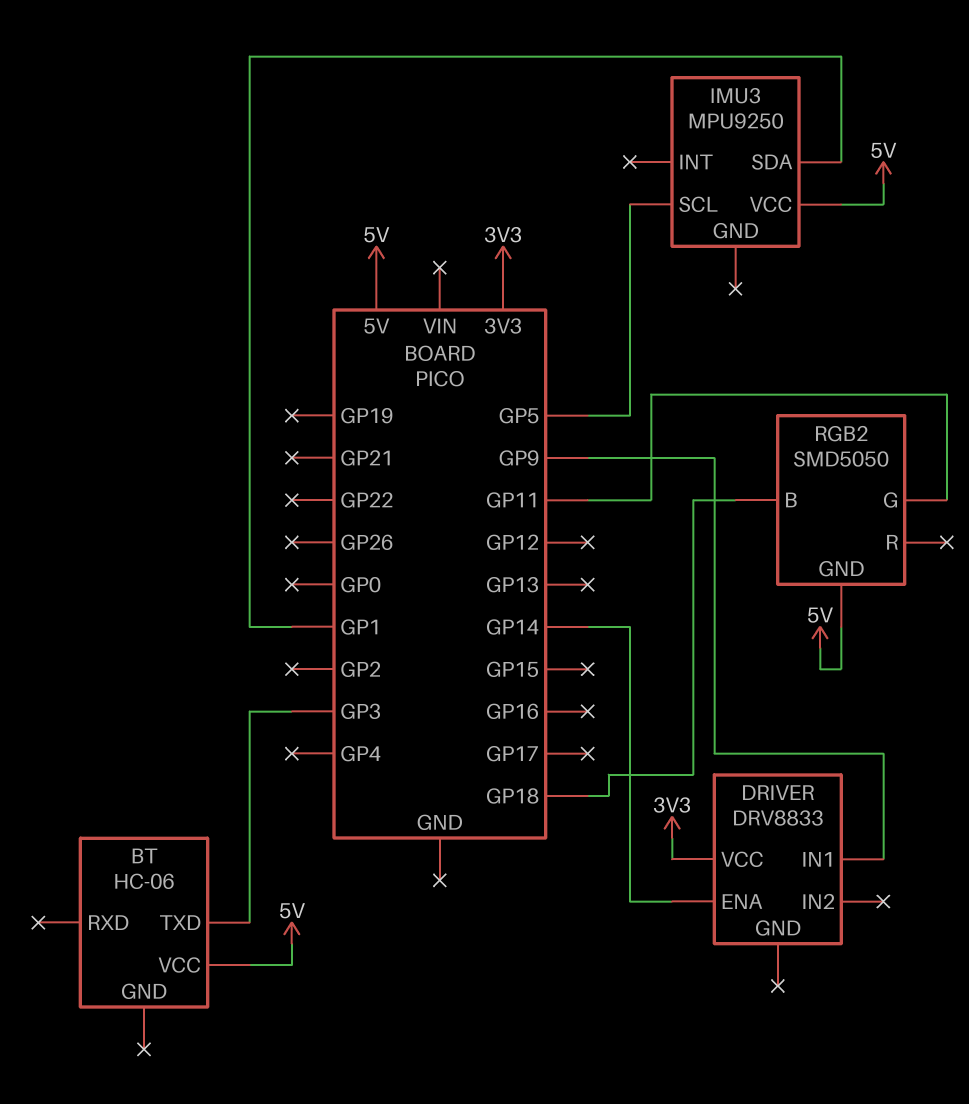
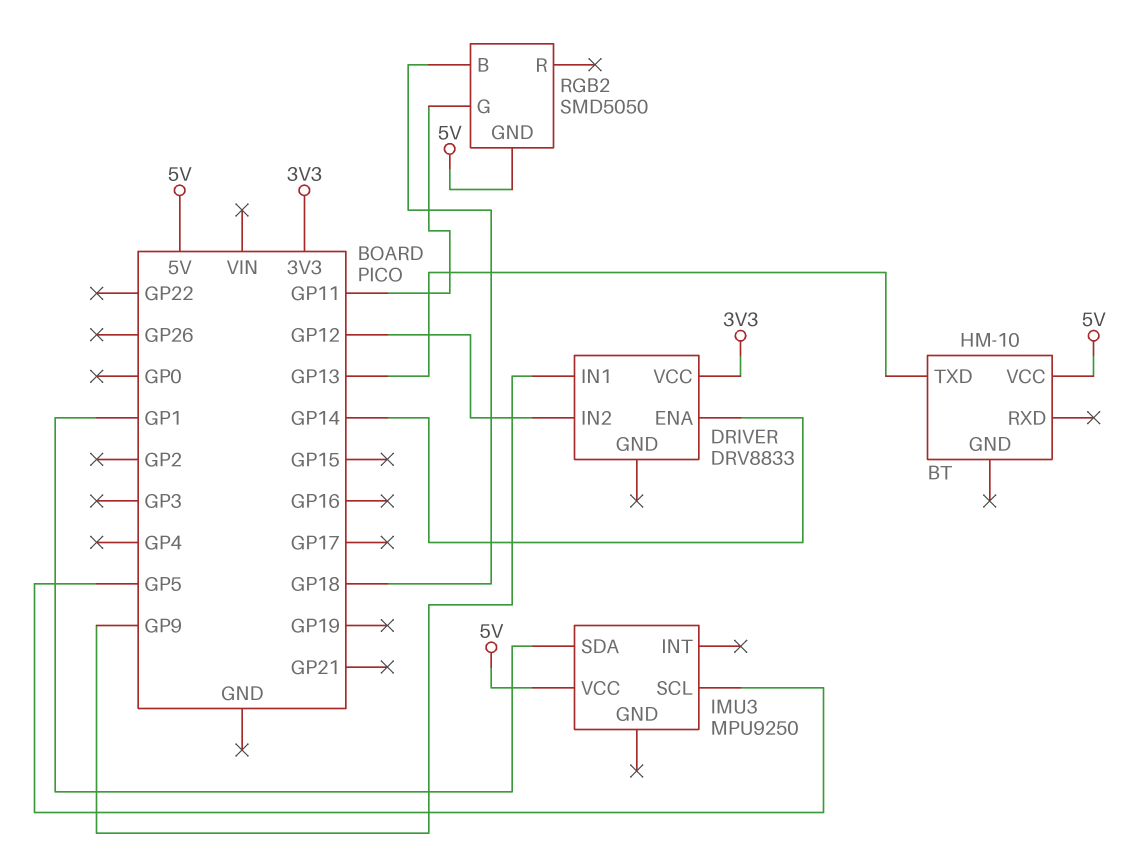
BT: HC-06 -> HM-10
BT pin TXD: GP3 -> GP13
DRIVER pin IN2: none -> GP12

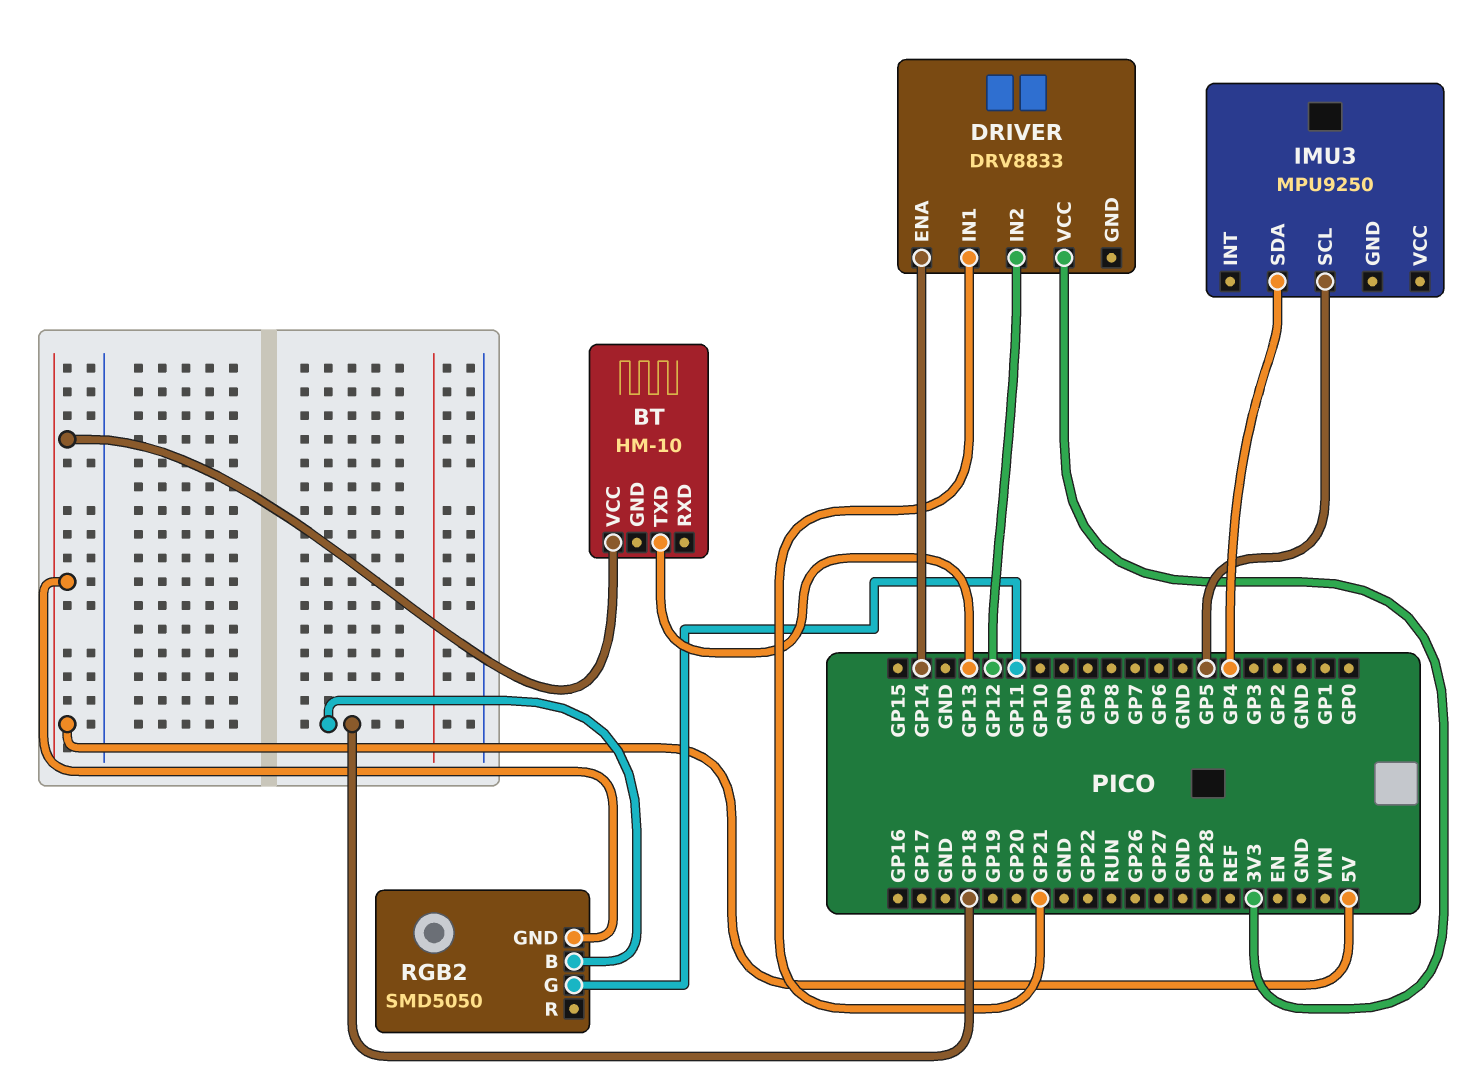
DRIVER pin IN1: GP9 -> GP21
IMU3 pin SDA: GP1 -> GP4
IMU3 pin VCC: 5V -> none

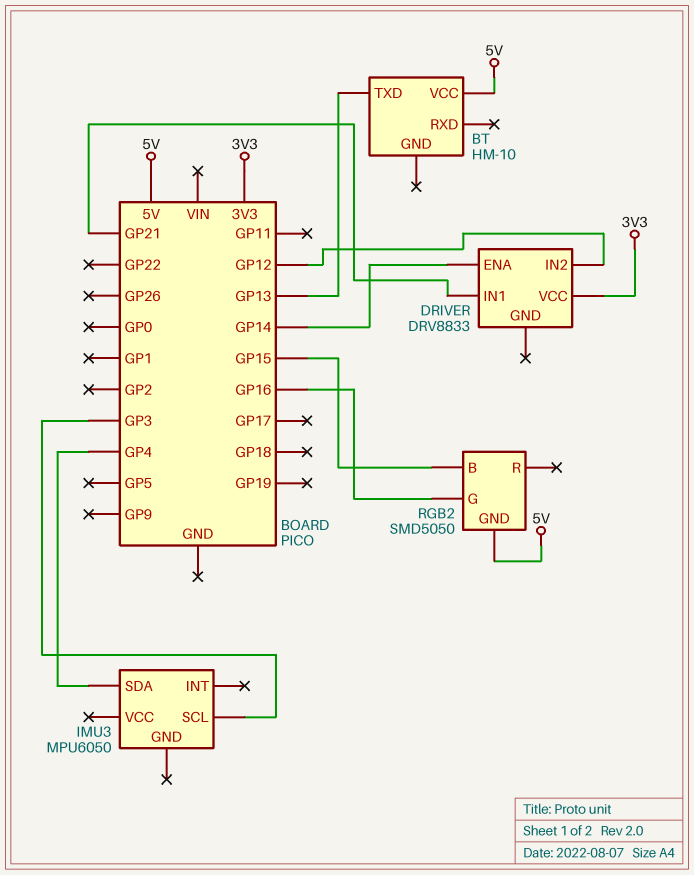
IMU3: MPU9250 -> MPU6050
IMU3 pin SCL: GP5 -> GP3
RGB2 pin B: GP18 -> GP15
RGB2 pin G: GP11 -> GP16

